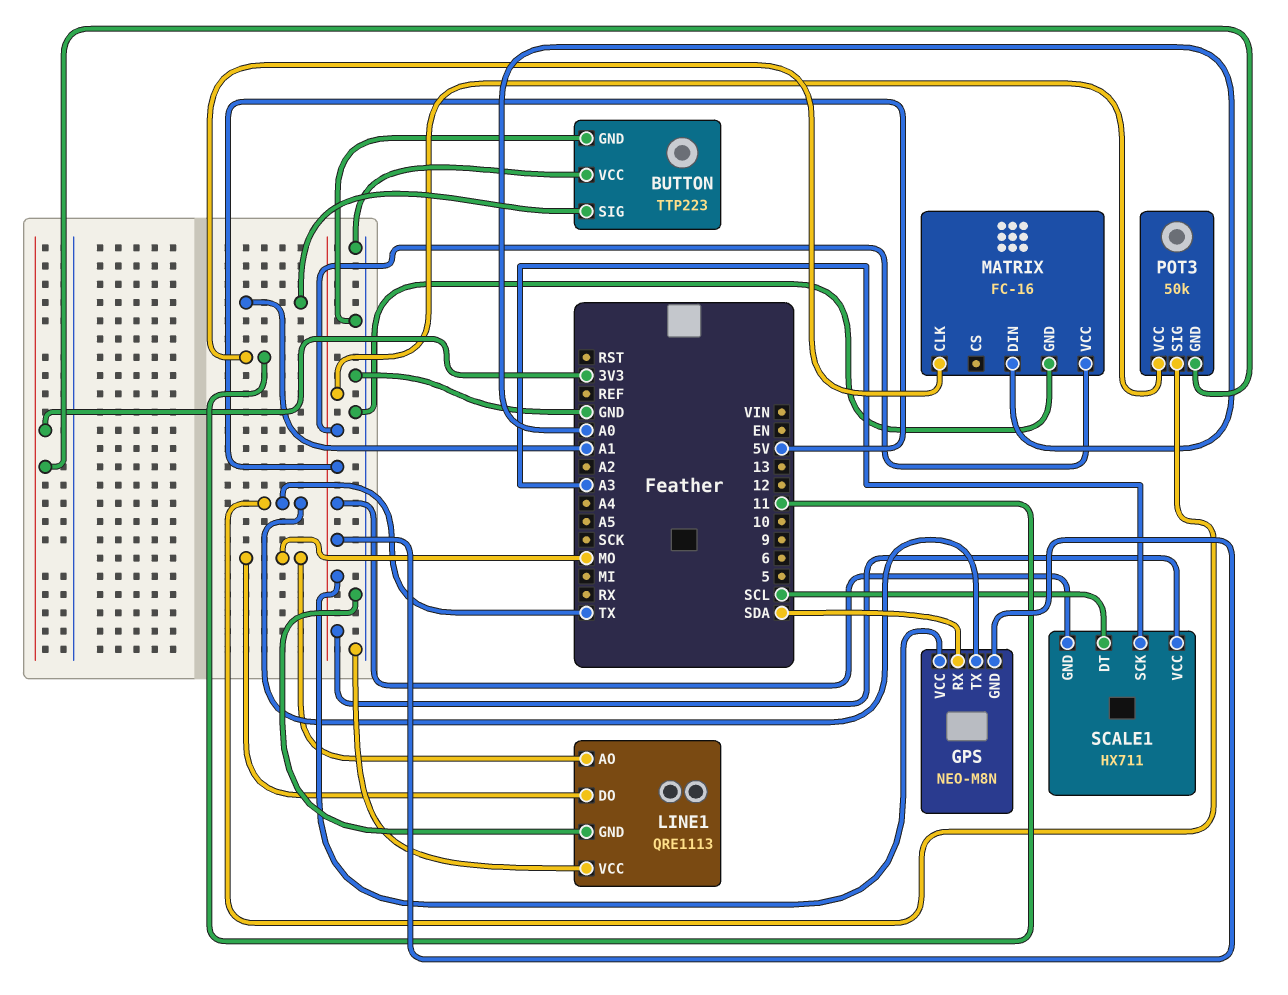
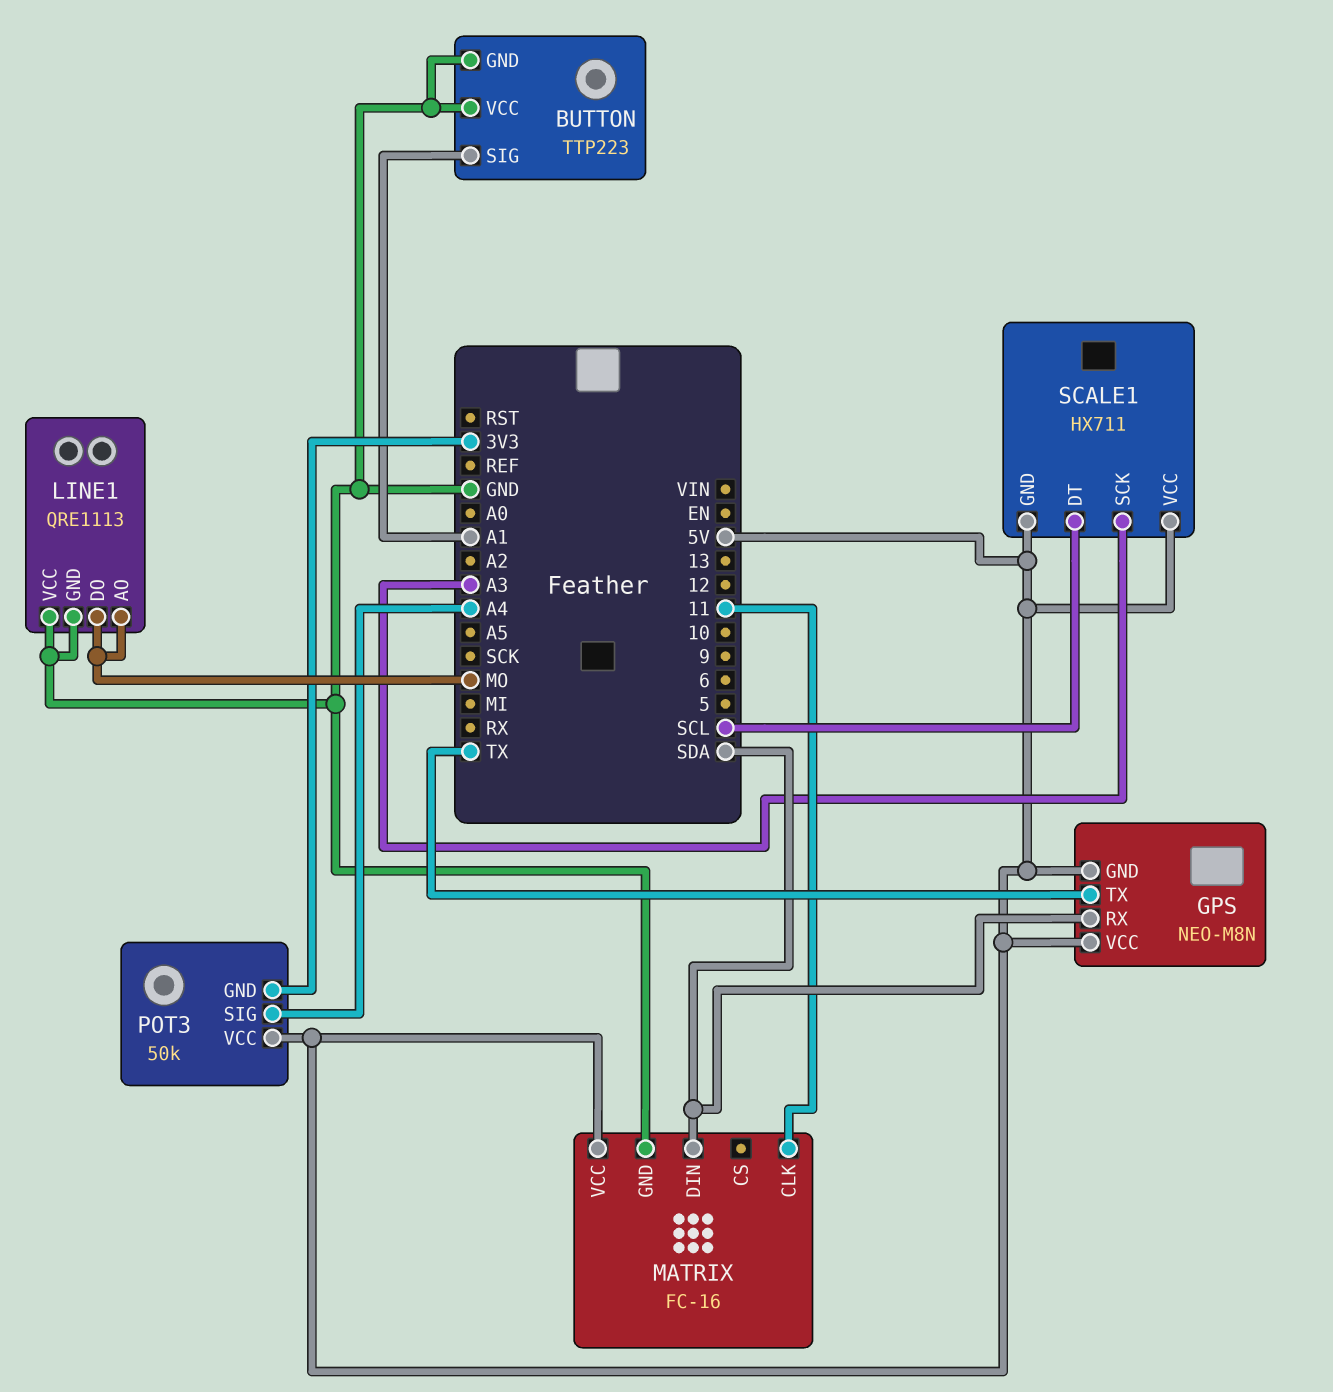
MATRIX pin DIN: A0 -> SDA
POT3 pin SIG: TX -> A4

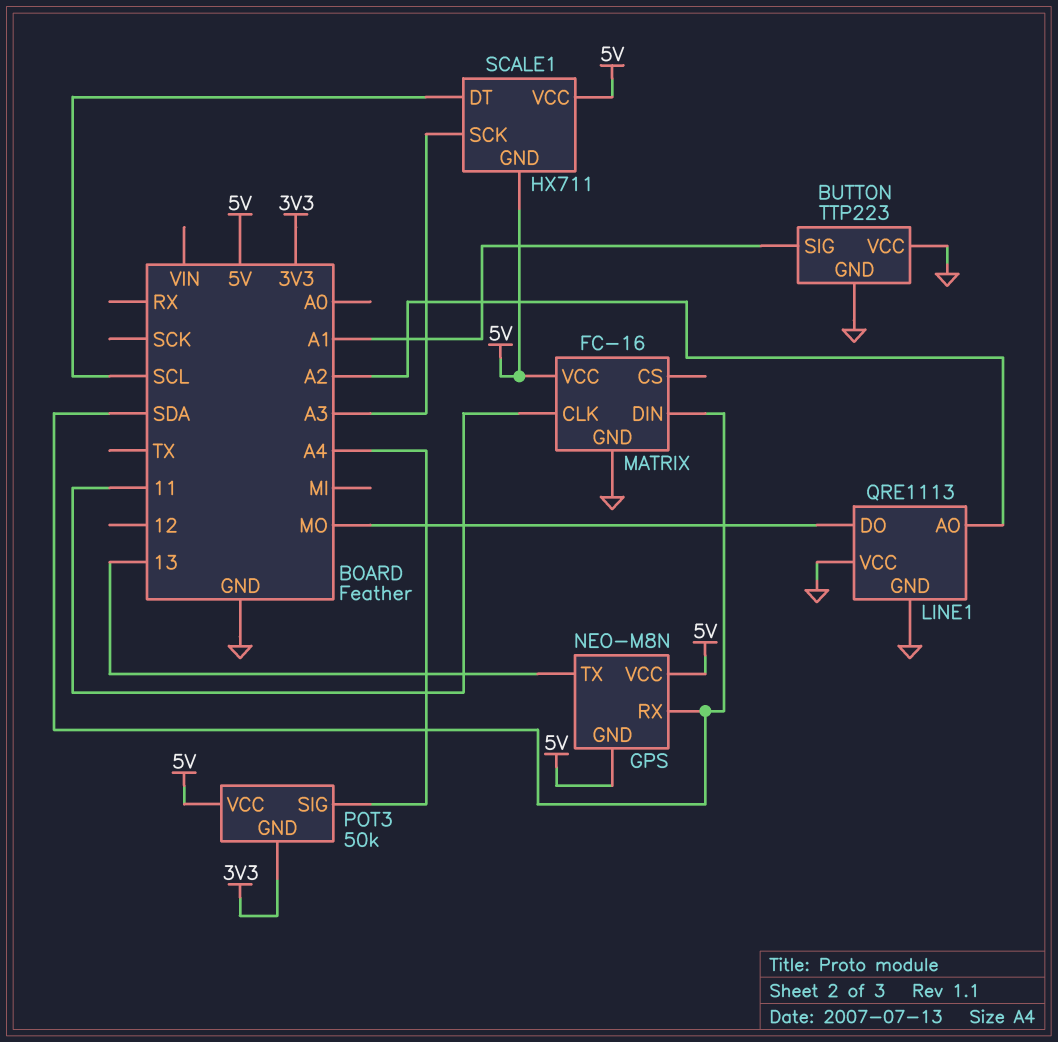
GPS pin TX: TX -> 13
LINE1 pin AO: MO -> A2

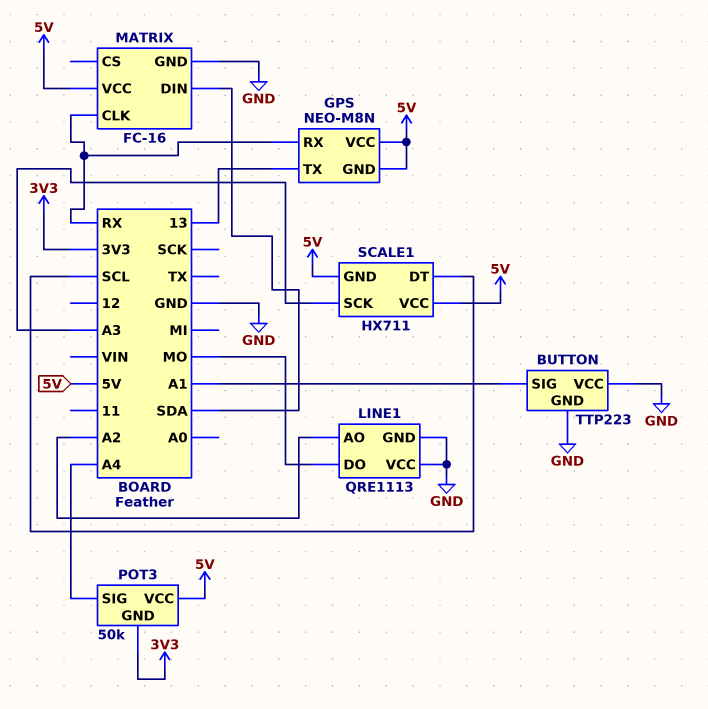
GPS pin RX: SDA -> RX
MATRIX pin CLK: 11 -> RX

